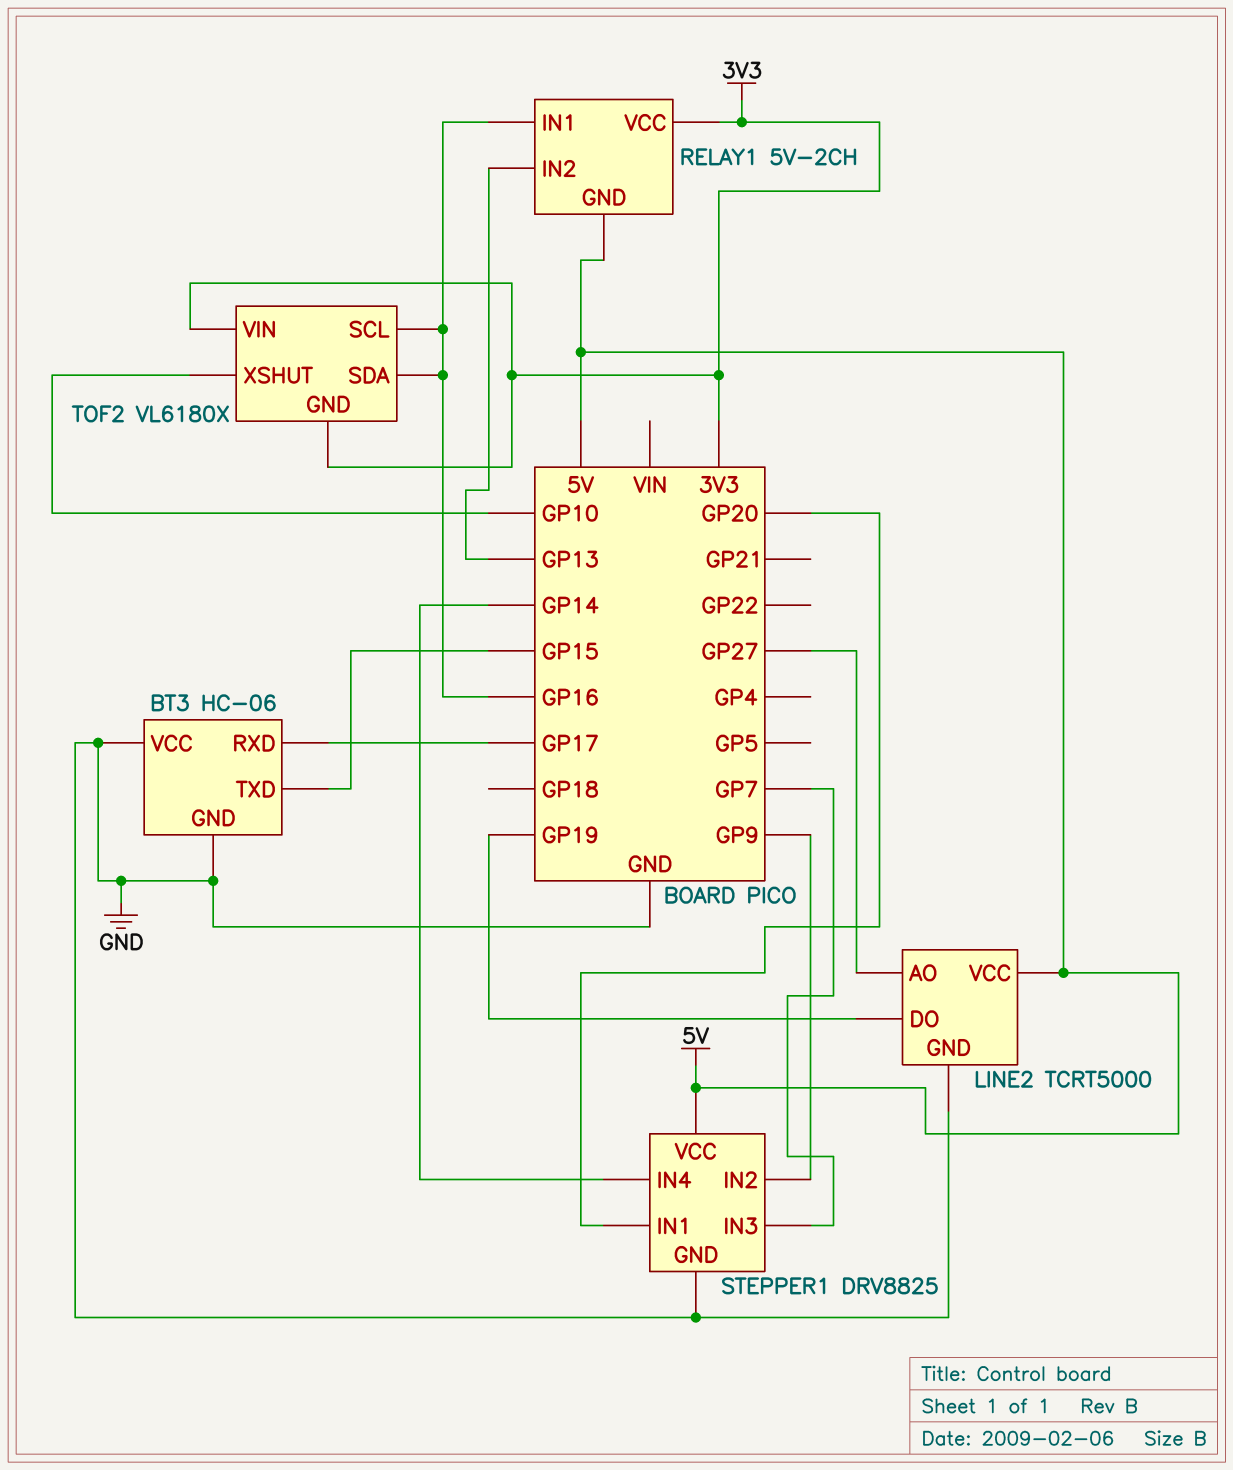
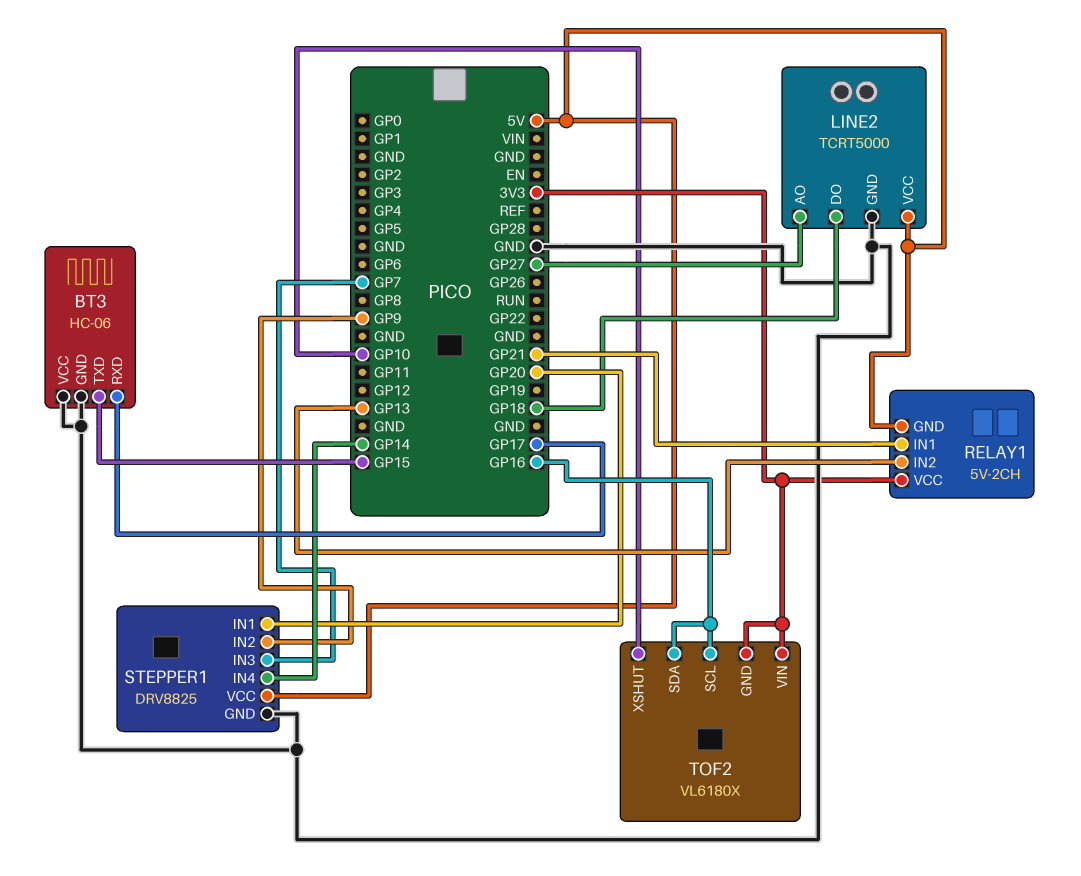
LINE2 pin DO: GP19 -> GP18
RELAY1 pin IN1: GP16 -> GP21

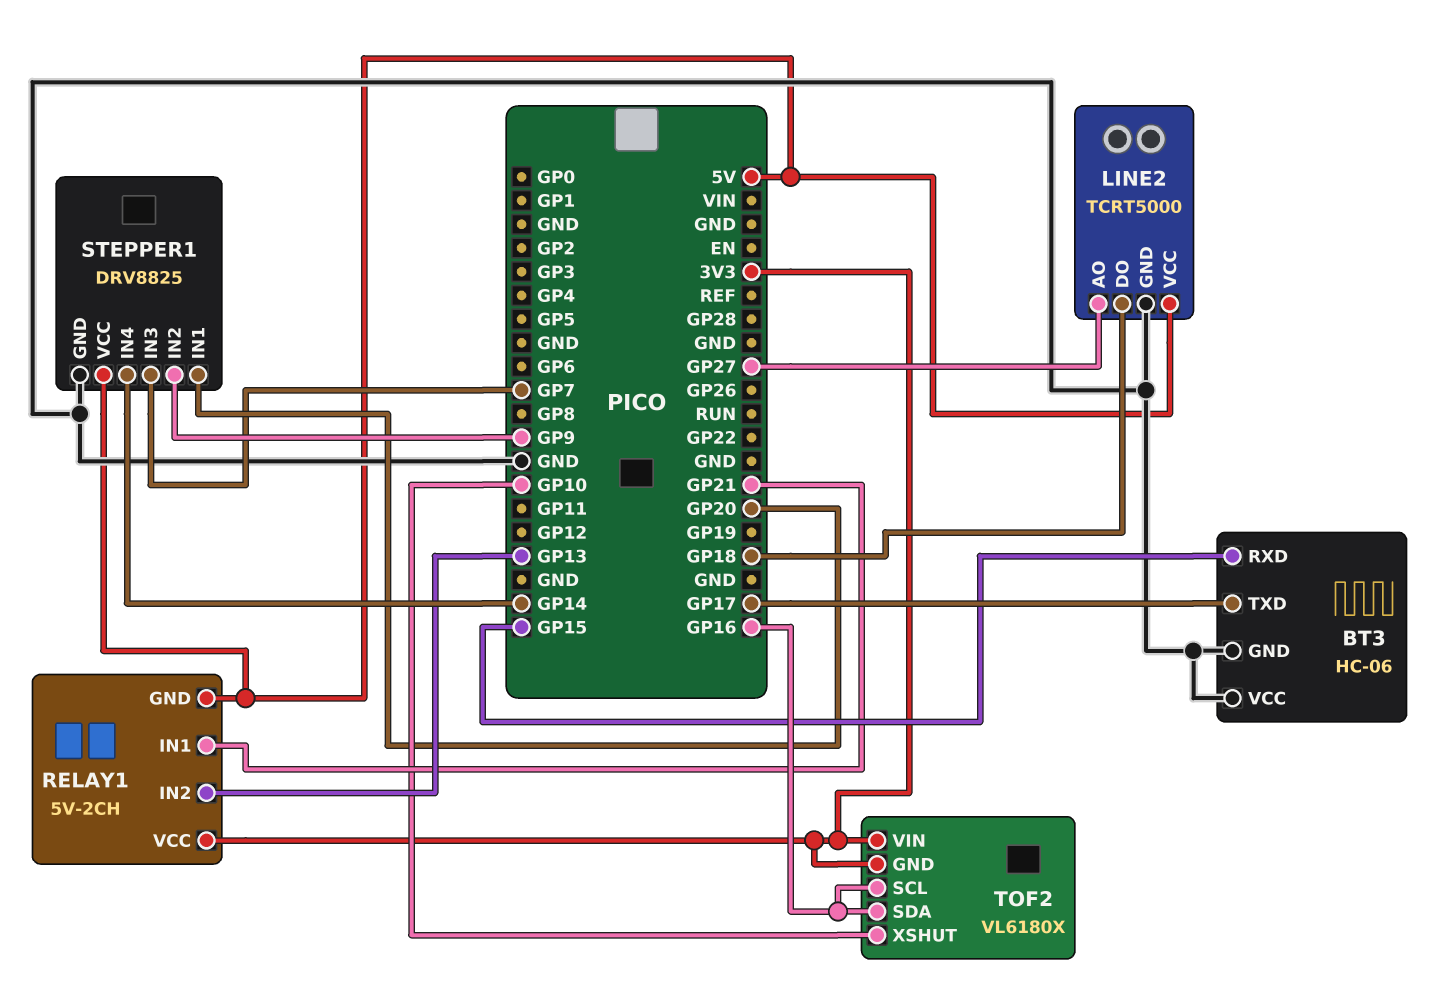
BT3 pin RXD: GP17 -> GP15
BT3 pin TXD: GP15 -> GP17

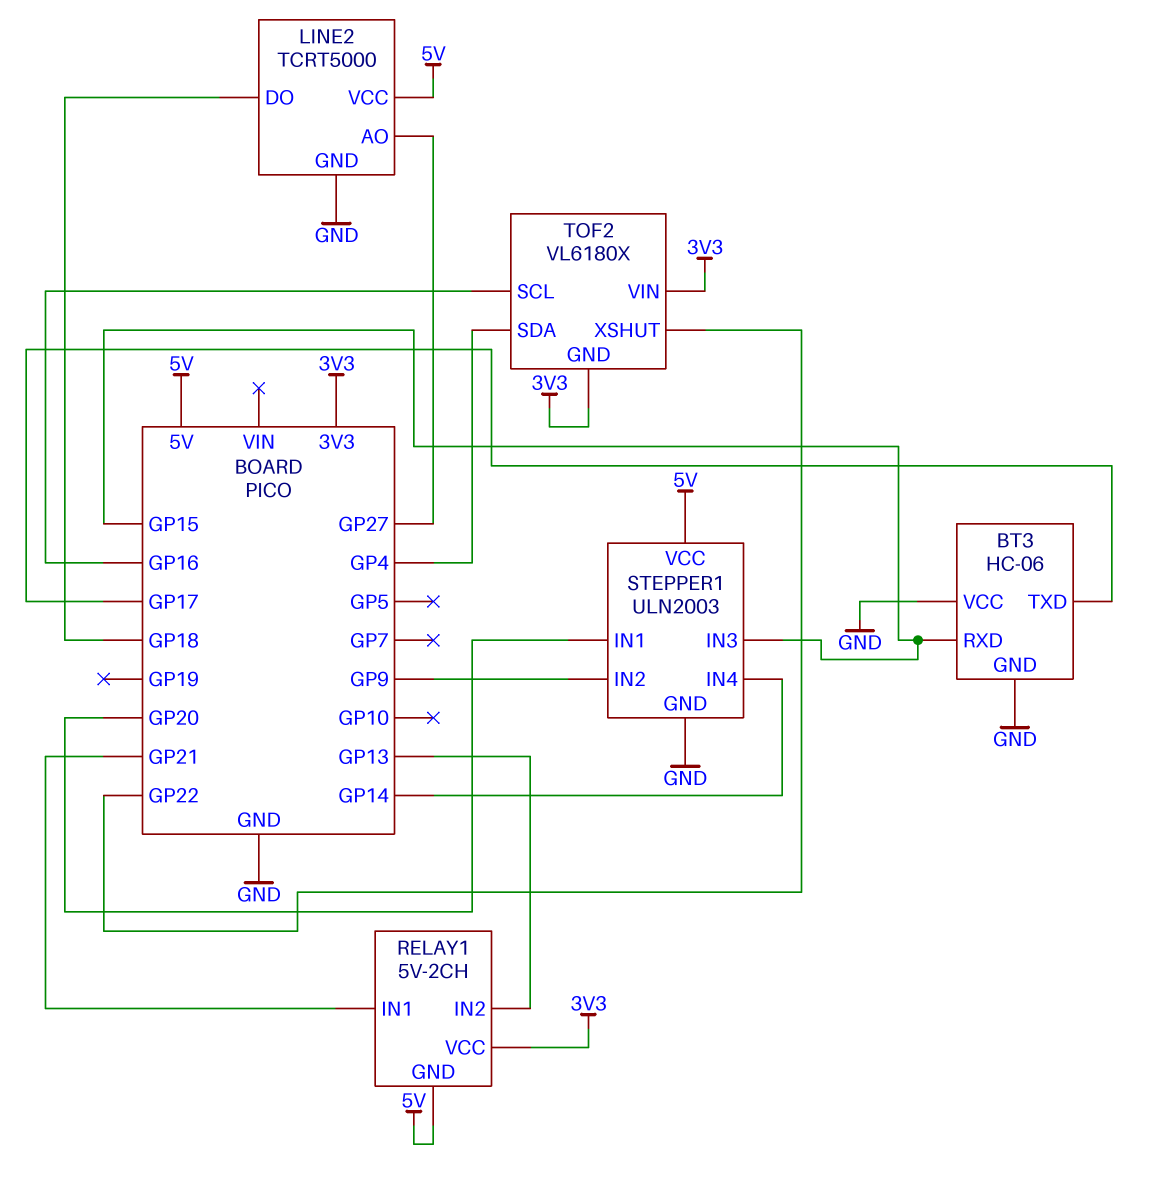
STEPPER1: DRV8825 -> ULN2003
STEPPER1 pin IN3: GP7 -> GP15
TOF2 pin SDA: GP16 -> GP4
TOF2 pin XSHUT: GP10 -> GP22

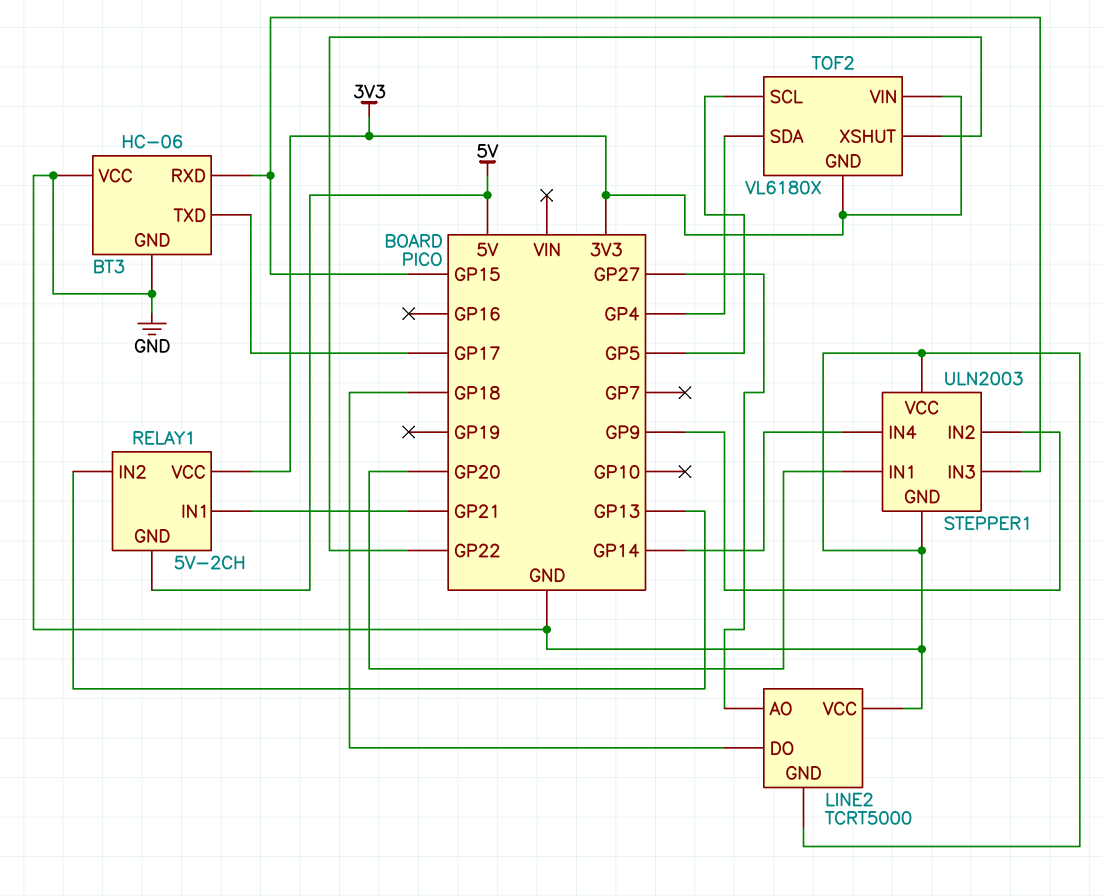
LINE2 pin VCC: 5V -> GND
STEPPER1 pin VCC: 5V -> GND
TOF2 pin SCL: GP16 -> GP5

